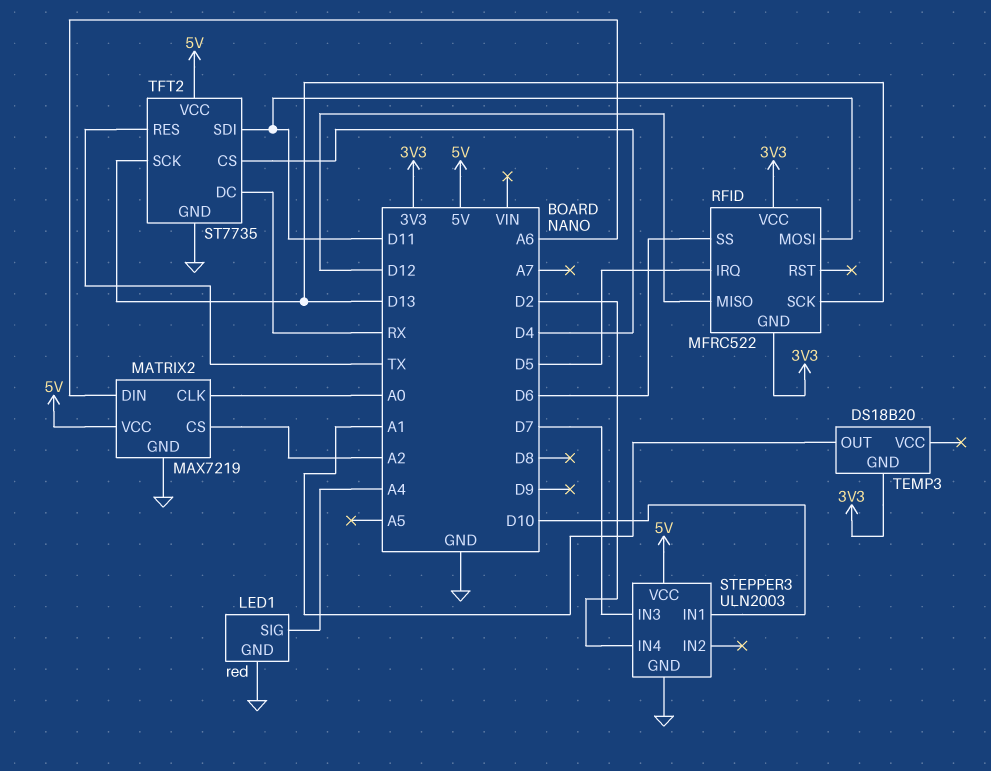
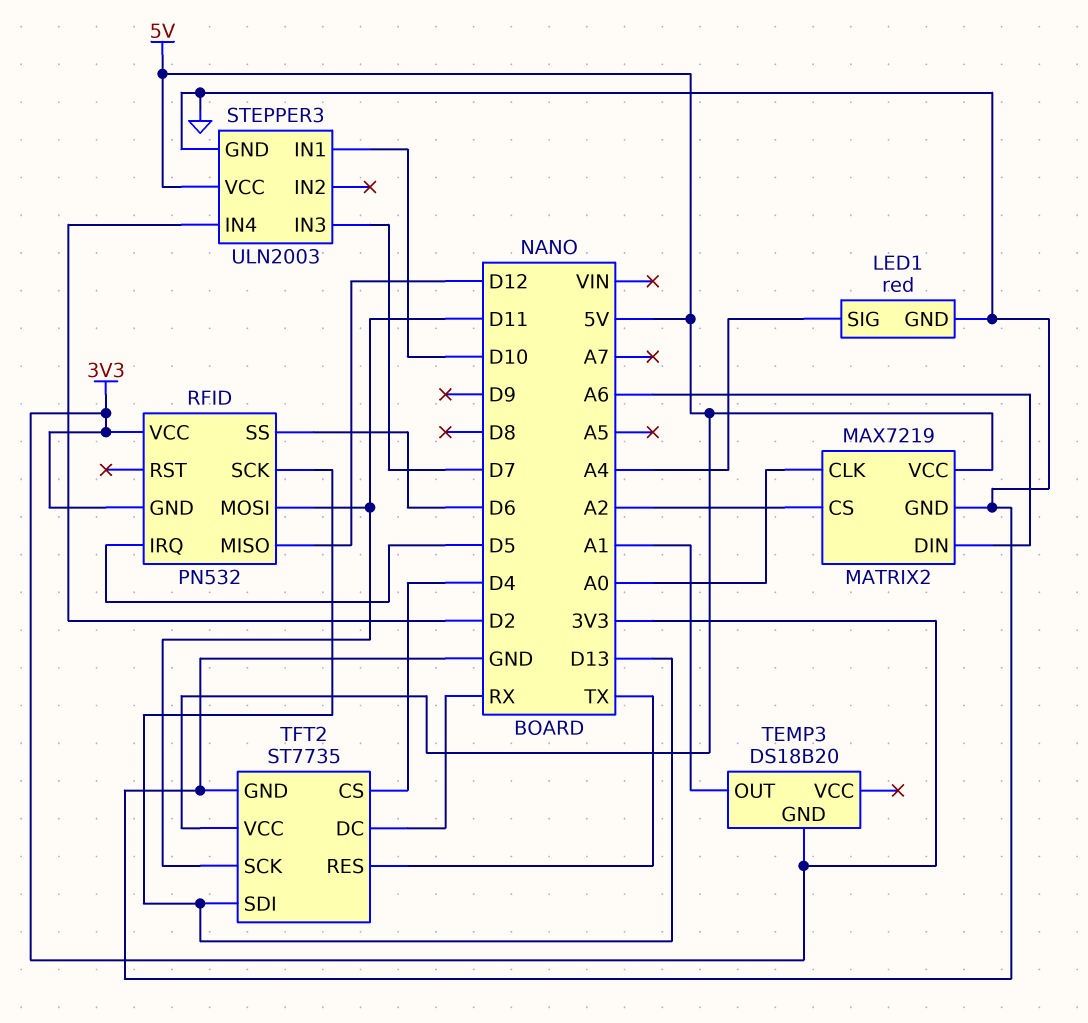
RFID: MFRC522 -> PN532
TFT2 pin SCK: D13 -> D11
TFT2 pin SDI: D11 -> D13

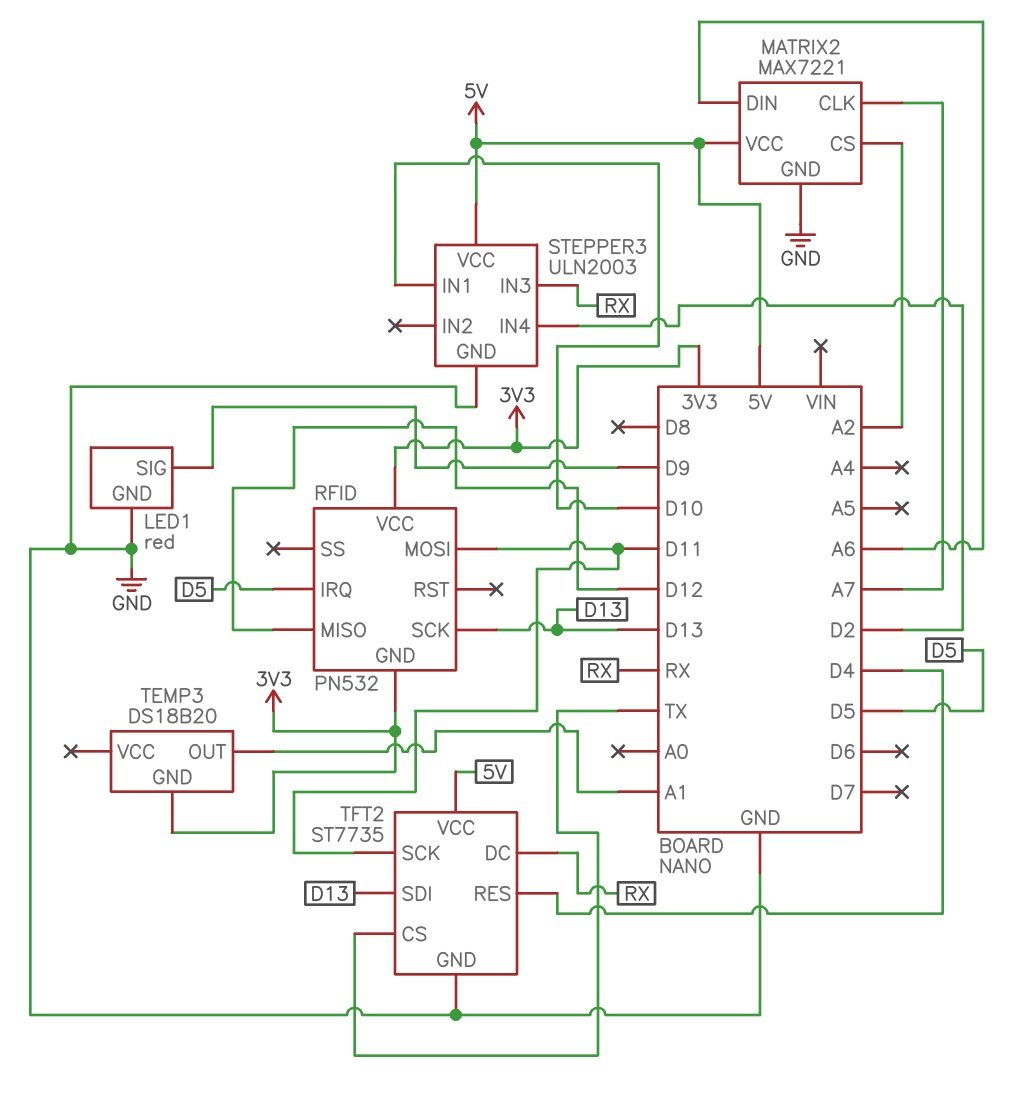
LED1 pin SIG: A4 -> D9
MATRIX2: MAX7219 -> MAX7221
MATRIX2 pin CLK: A0 -> A7
RFID pin SS: D6 -> none
STEPPER3 pin IN3: D7 -> RX
TFT2 pin CS: D4 -> TX
TFT2 pin RES: TX -> D4

